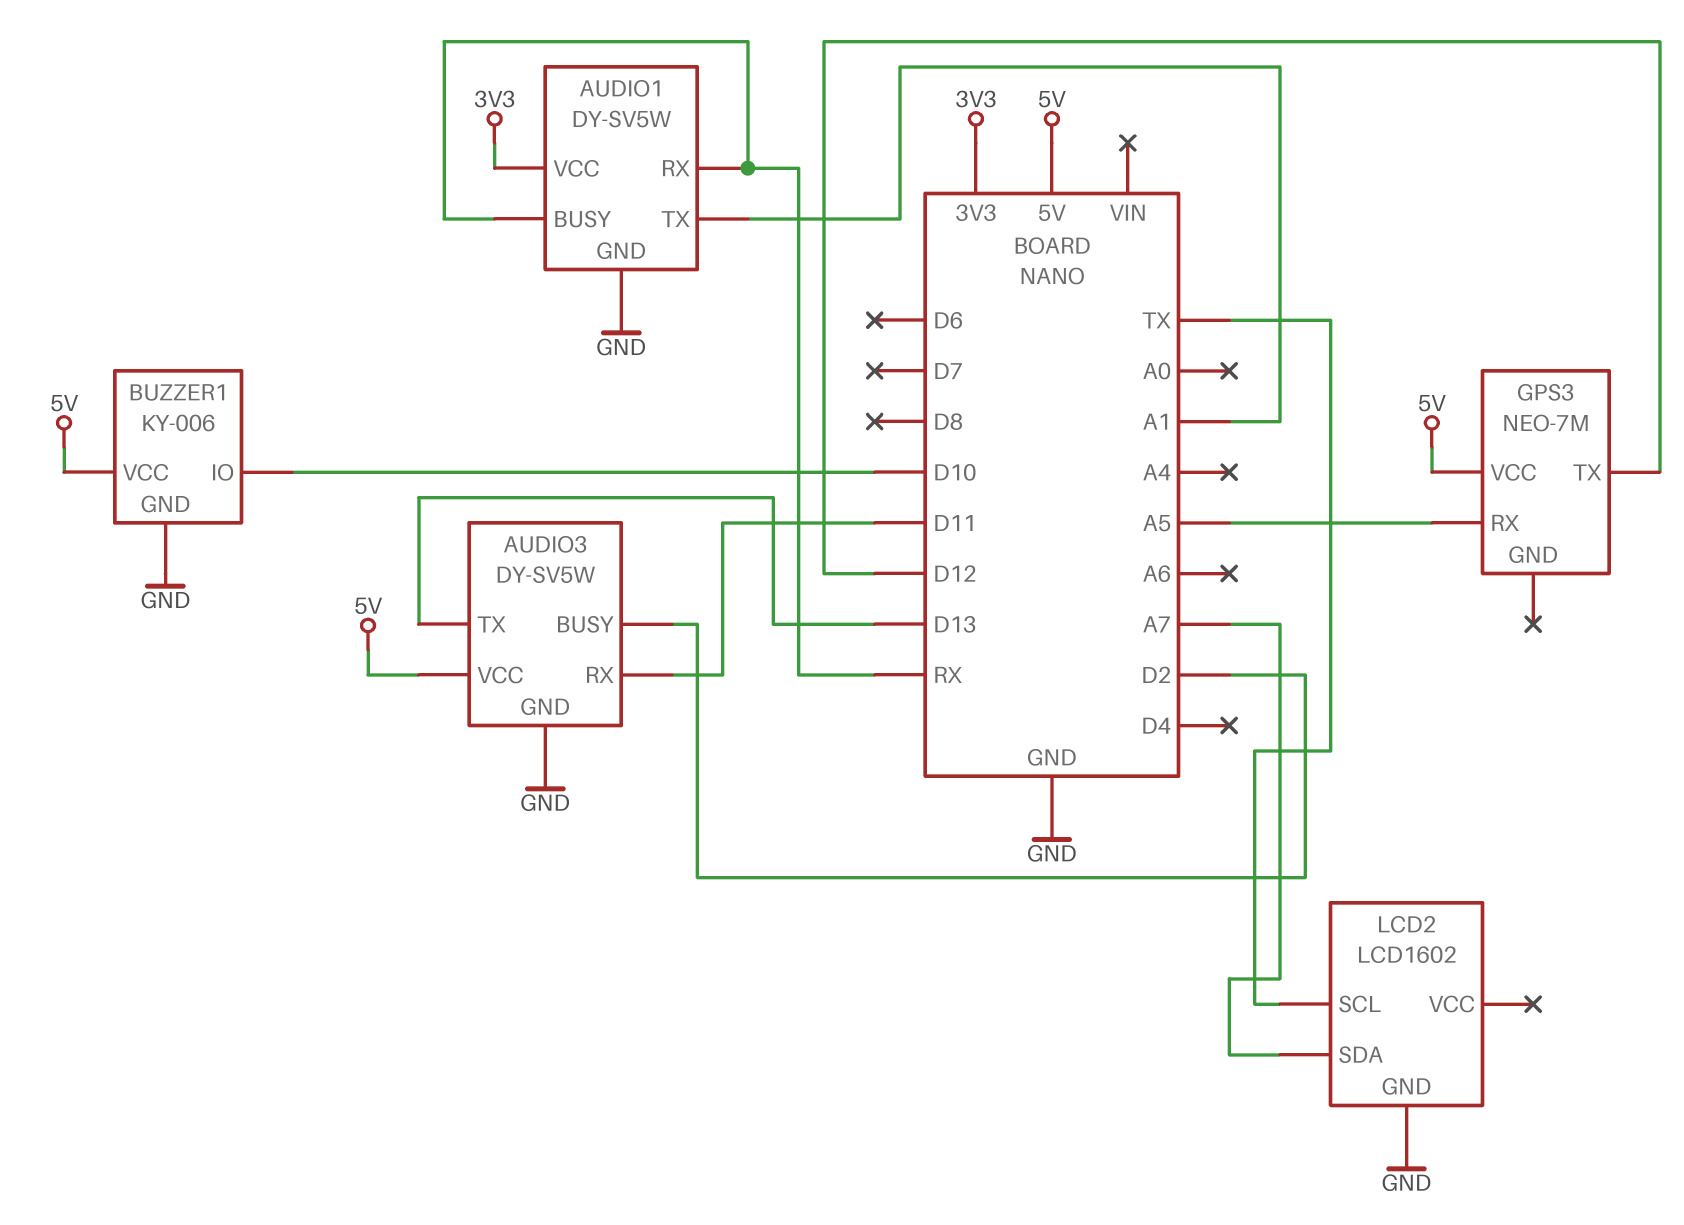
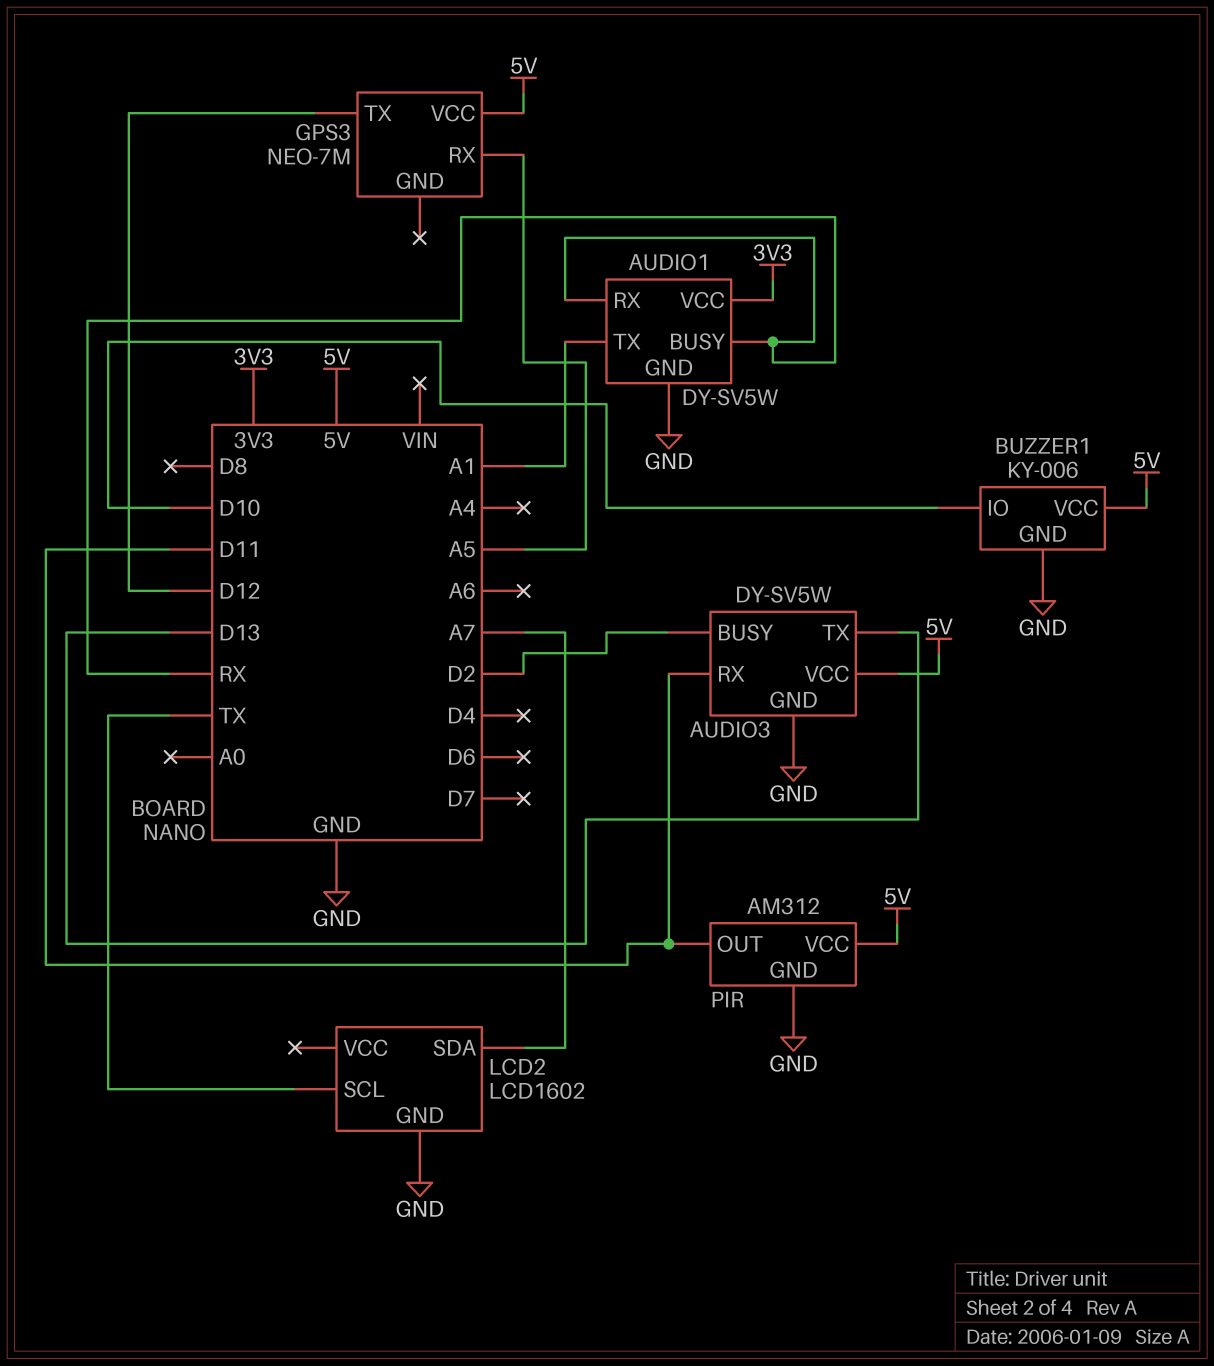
PIR: none -> AM312
PIR pin GND: none -> GND
PIR pin OUT: none -> D11
PIR pin VCC: none -> 5V

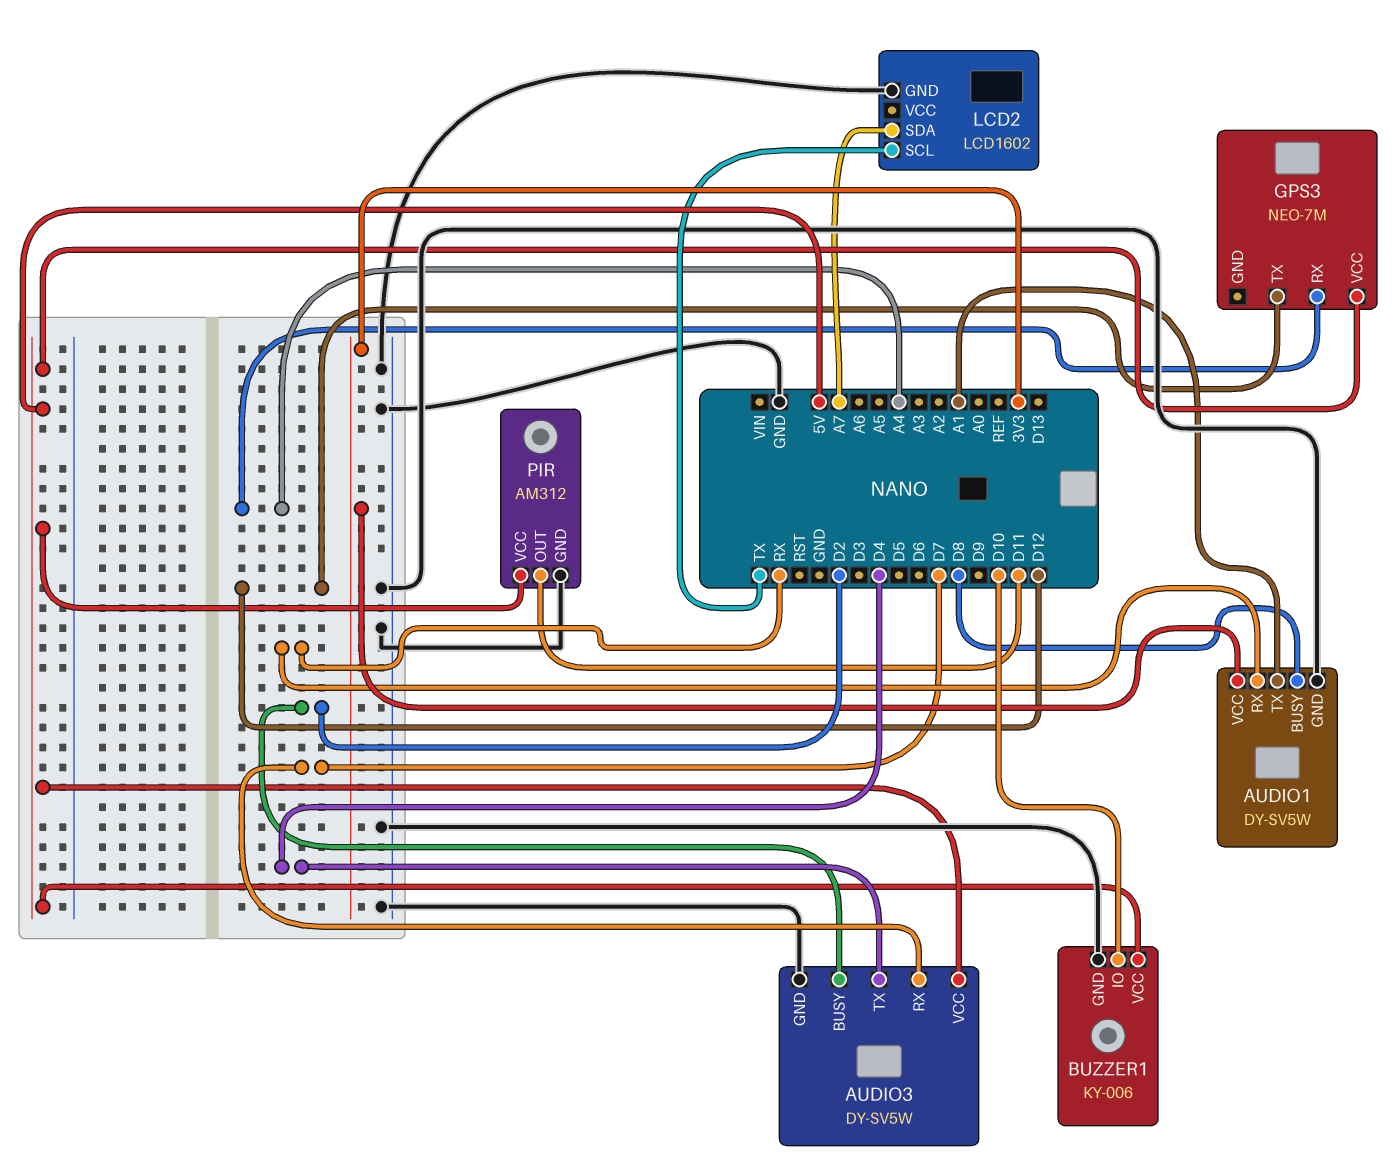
AUDIO1 pin BUSY: RX -> D8
AUDIO3 pin RX: D11 -> D7
AUDIO3 pin TX: D13 -> D4
GPS3 pin RX: A5 -> A4

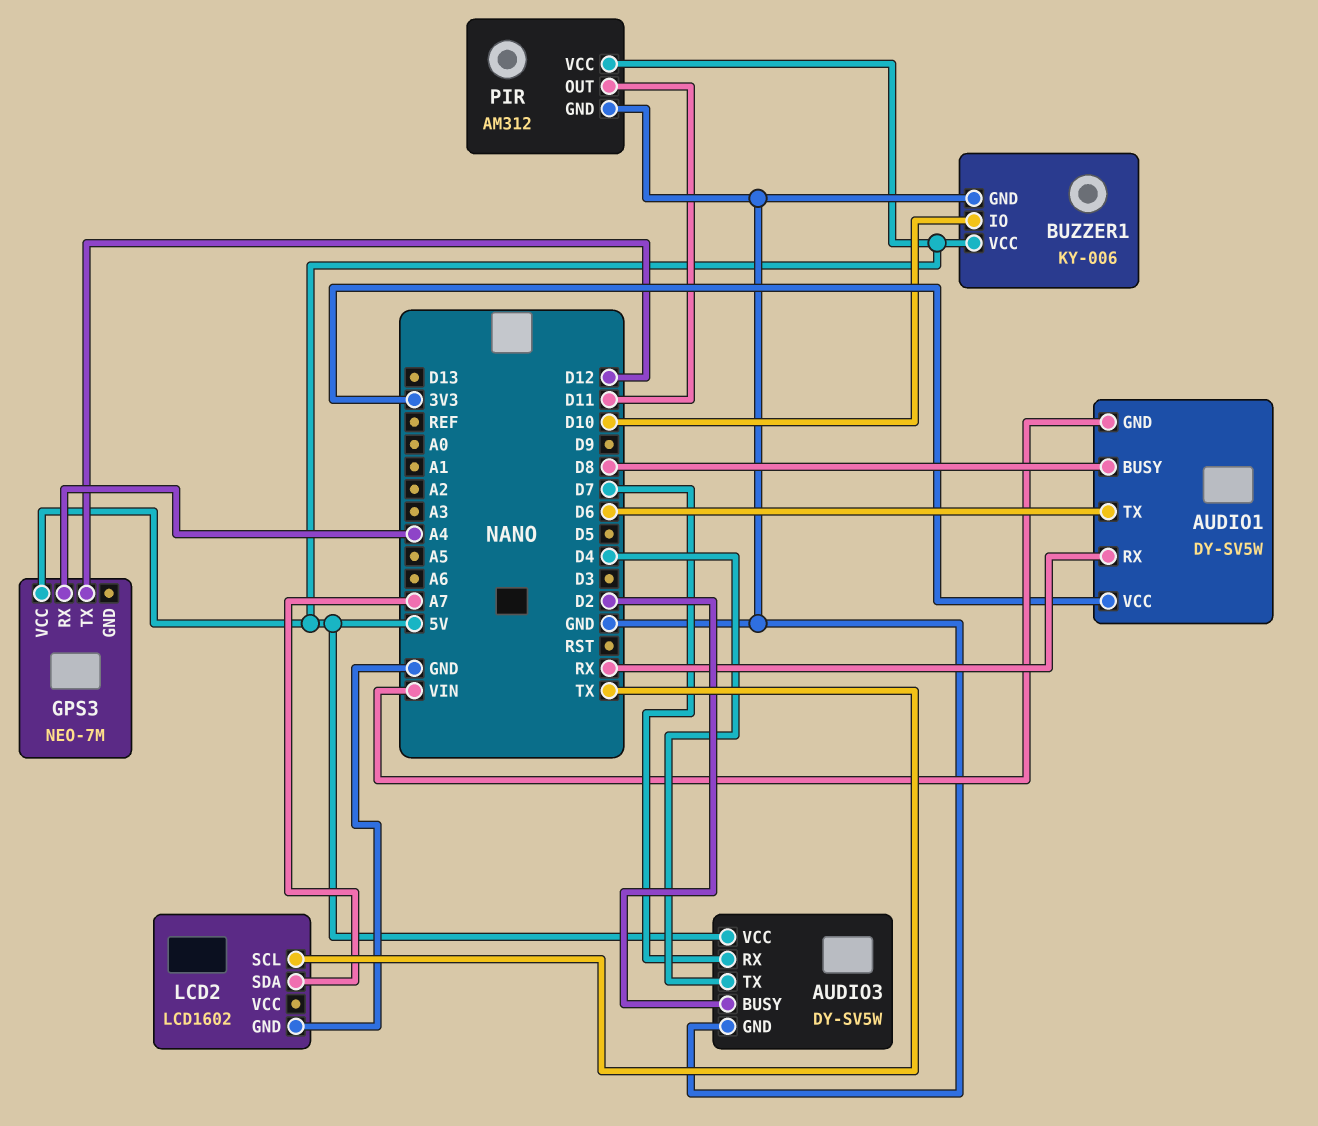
AUDIO1 pin GND: GND -> VIN
AUDIO1 pin TX: A1 -> D6

